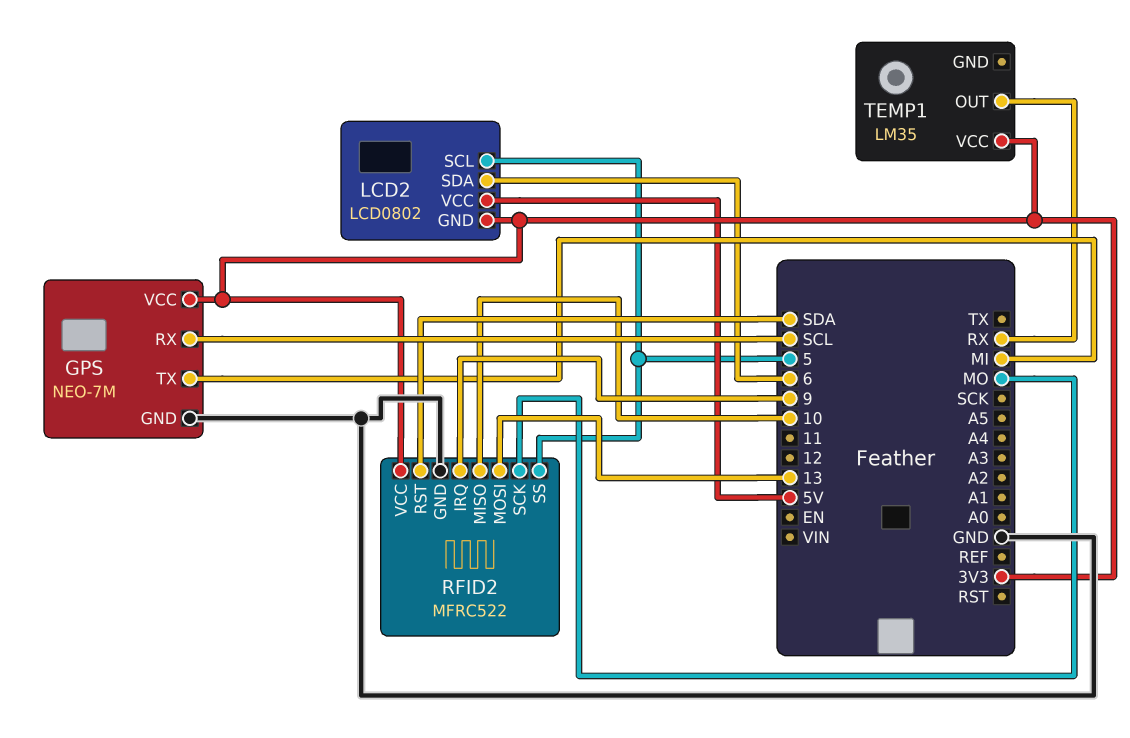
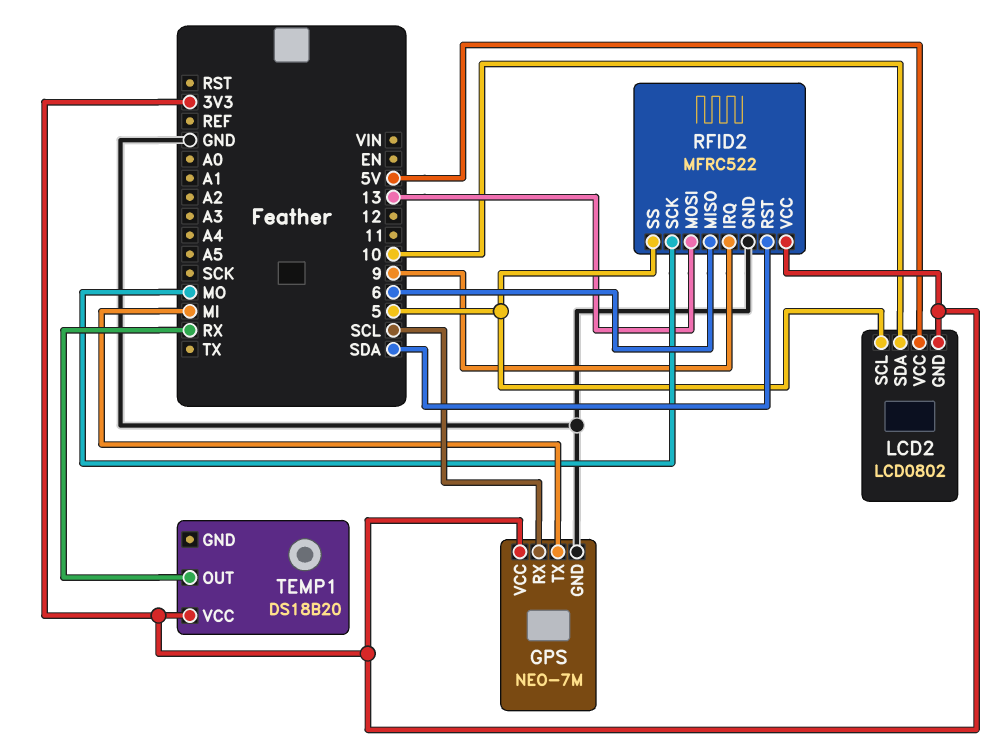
LCD2 pin SDA: 6 -> 10
RFID2 pin MISO: 10 -> 6
TEMP1: LM35 -> DS18B20

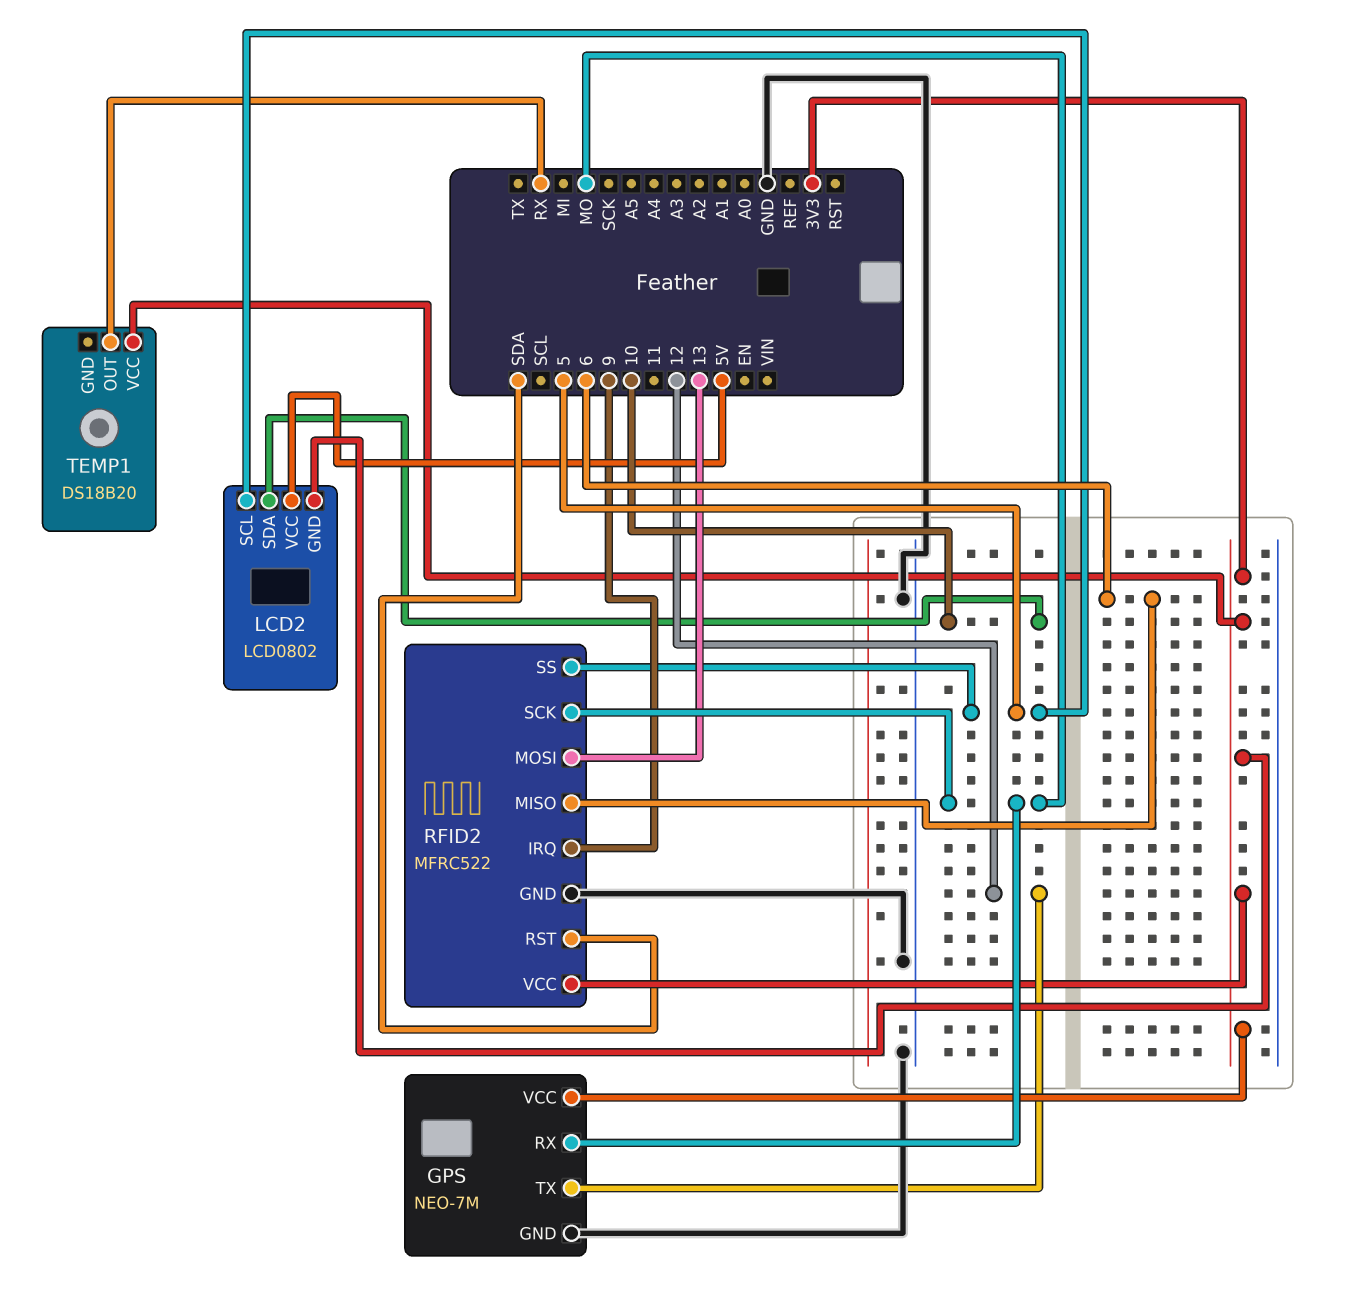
GPS pin RX: SCL -> MO
GPS pin TX: MI -> 12

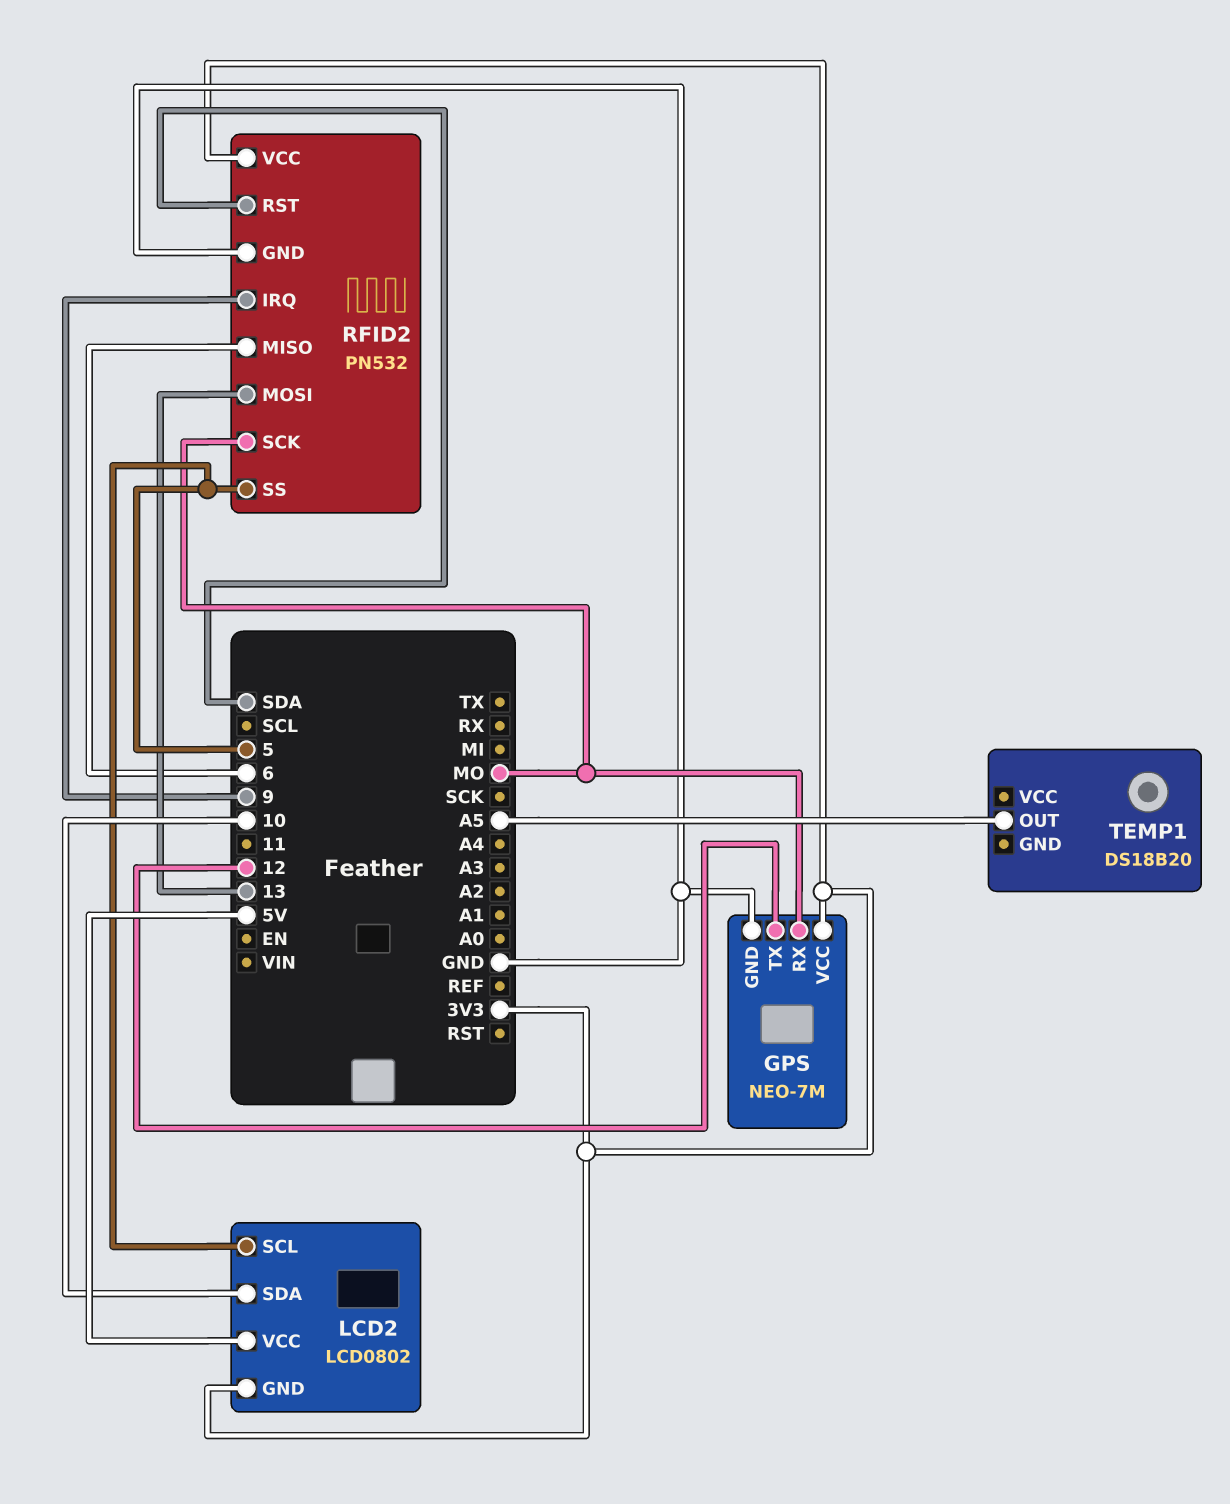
RFID2: MFRC522 -> PN532
TEMP1 pin OUT: RX -> A5
TEMP1 pin VCC: 3V3 -> none

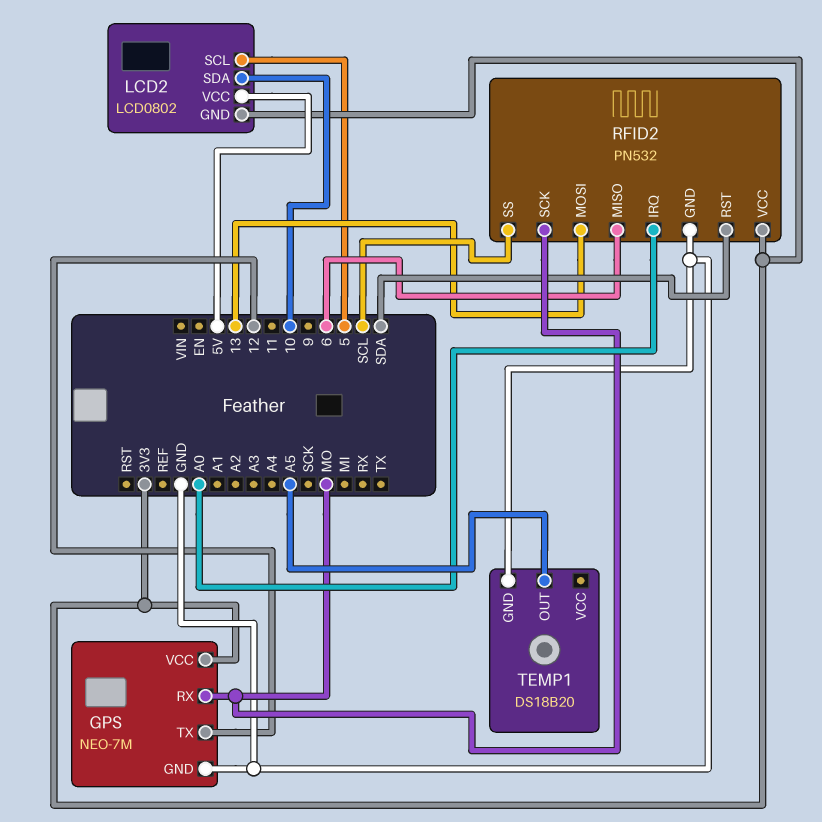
RFID2 pin IRQ: 9 -> A0
RFID2 pin SS: 5 -> SCL
TEMP1 pin GND: none -> GND

